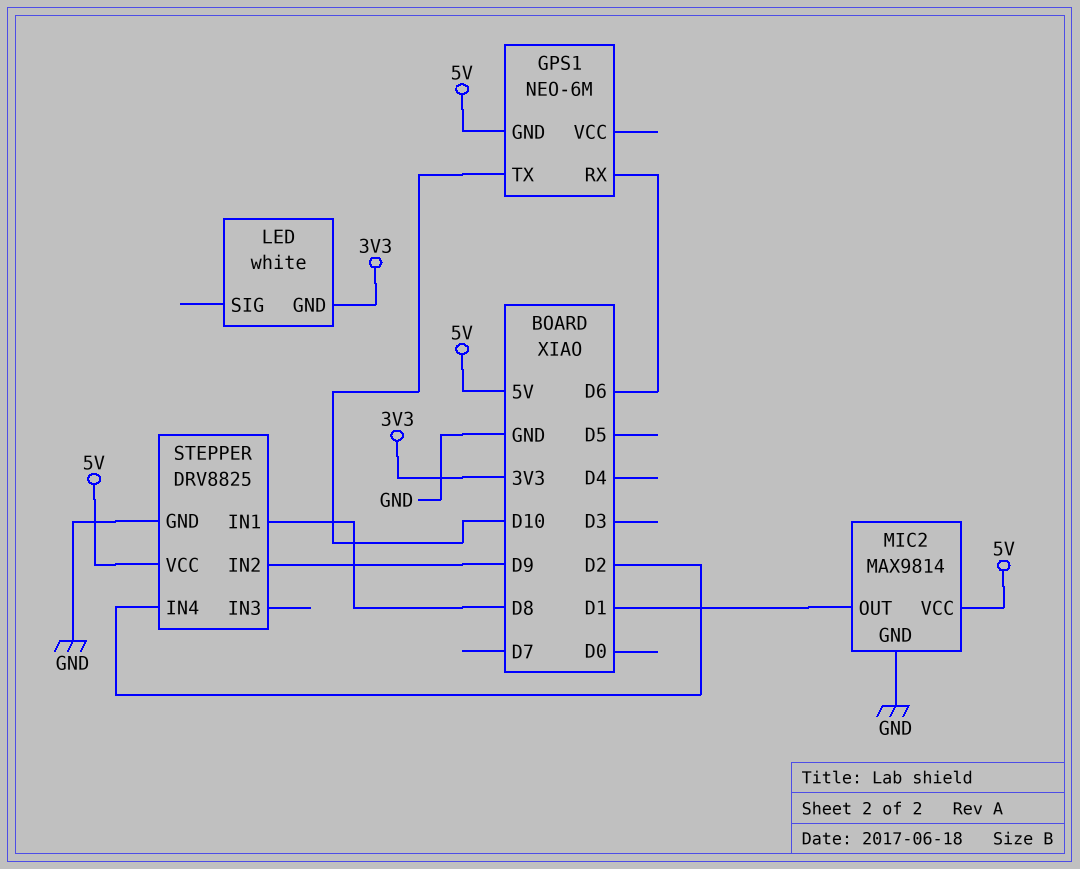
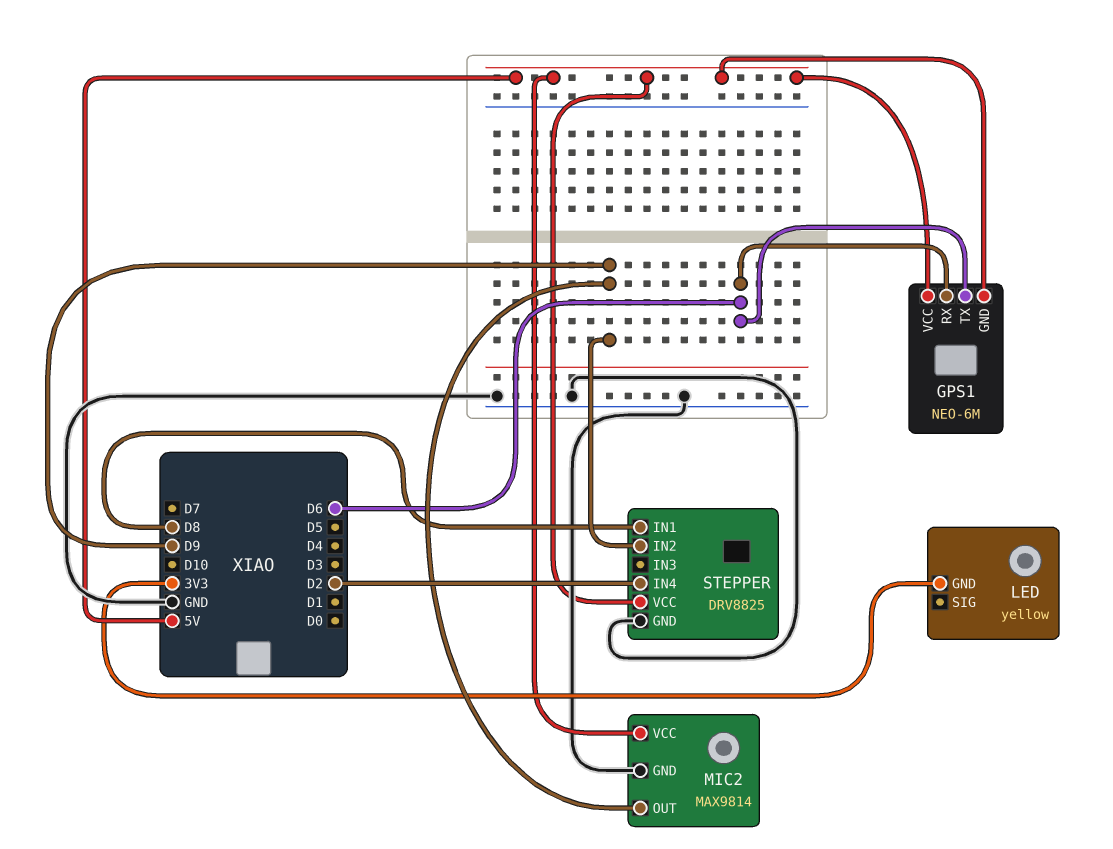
GPS1 pin TX: D10 -> D6
GPS1 pin VCC: none -> 5V
LED: white -> yellow
MIC2 pin OUT: D1 -> D9

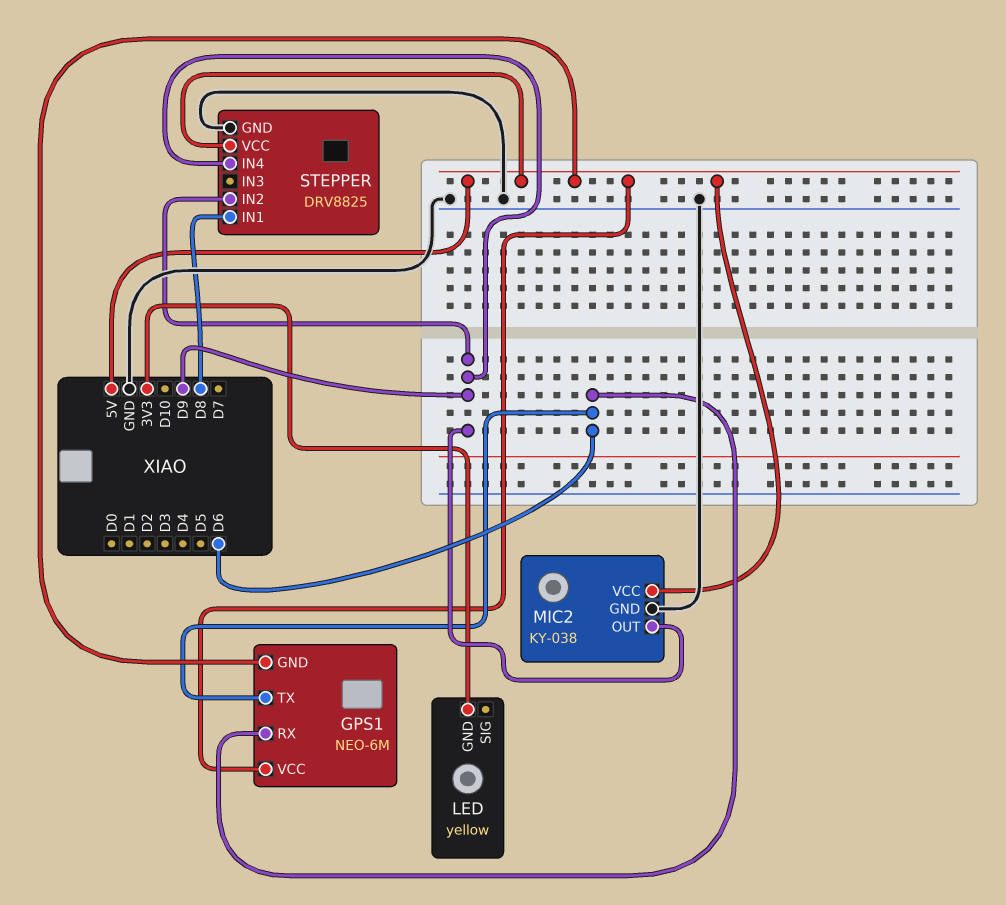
MIC2: MAX9814 -> KY-038
STEPPER pin IN4: D2 -> D9

